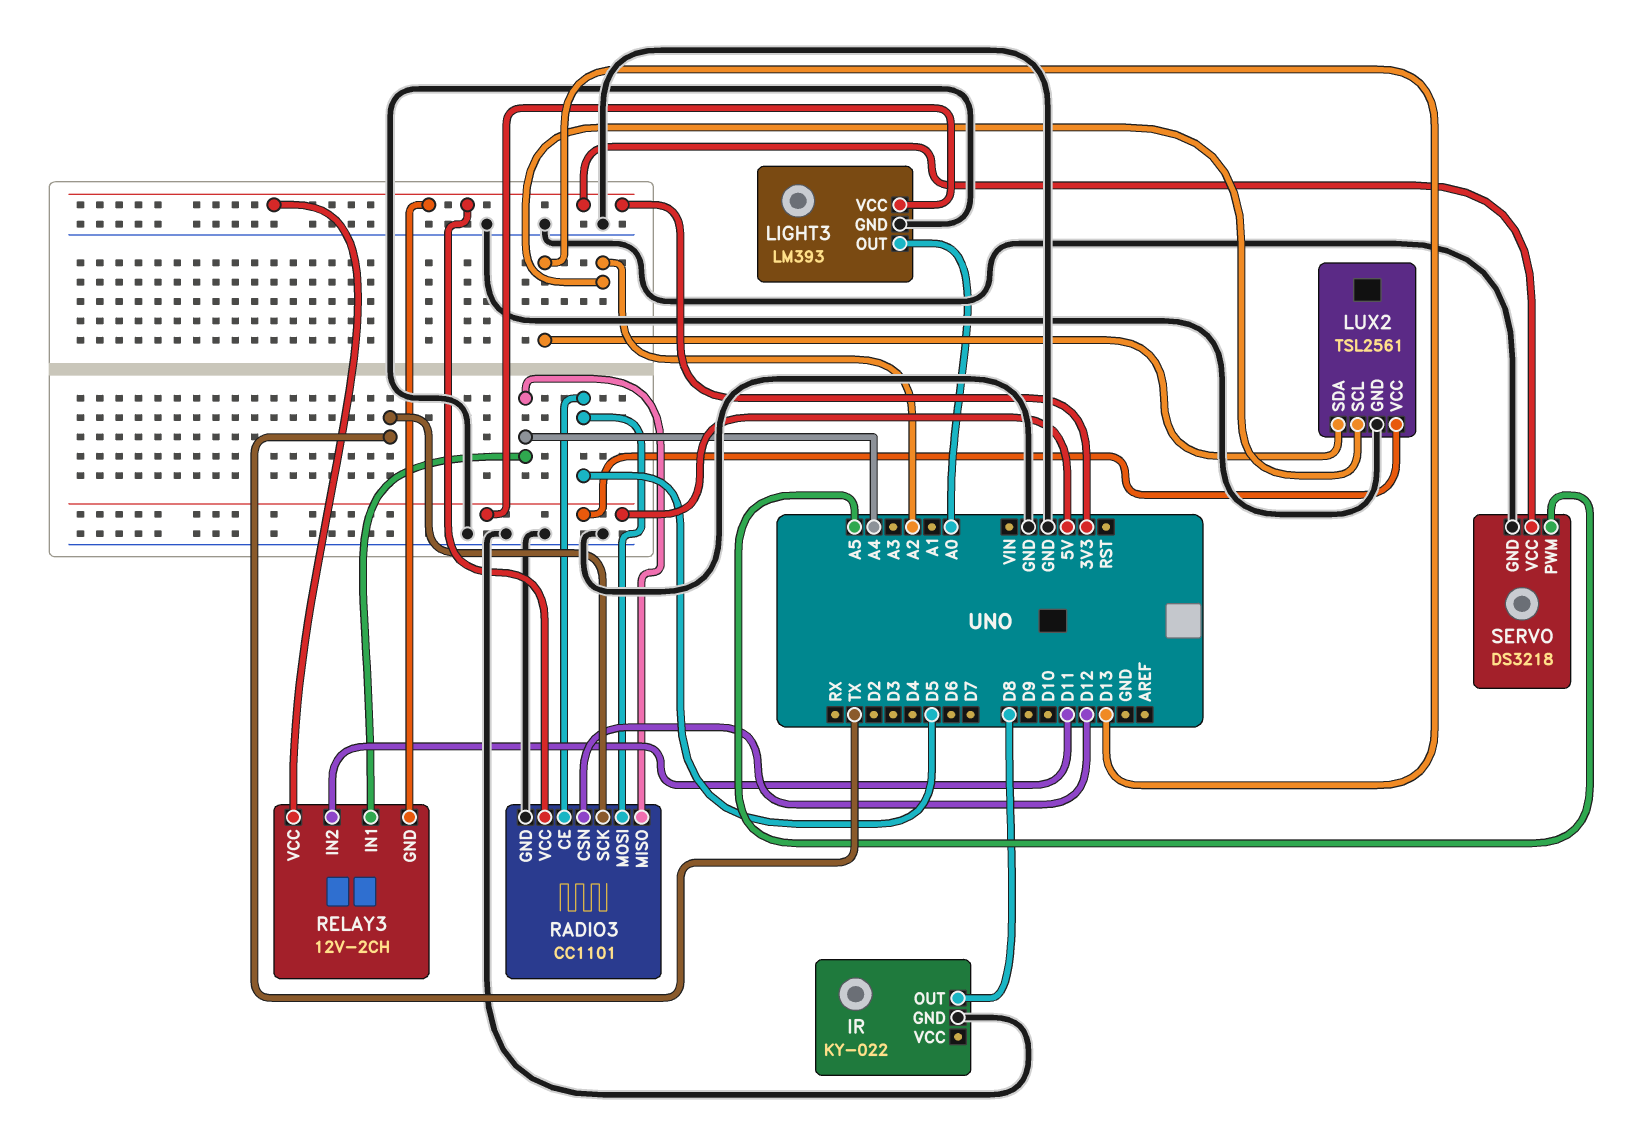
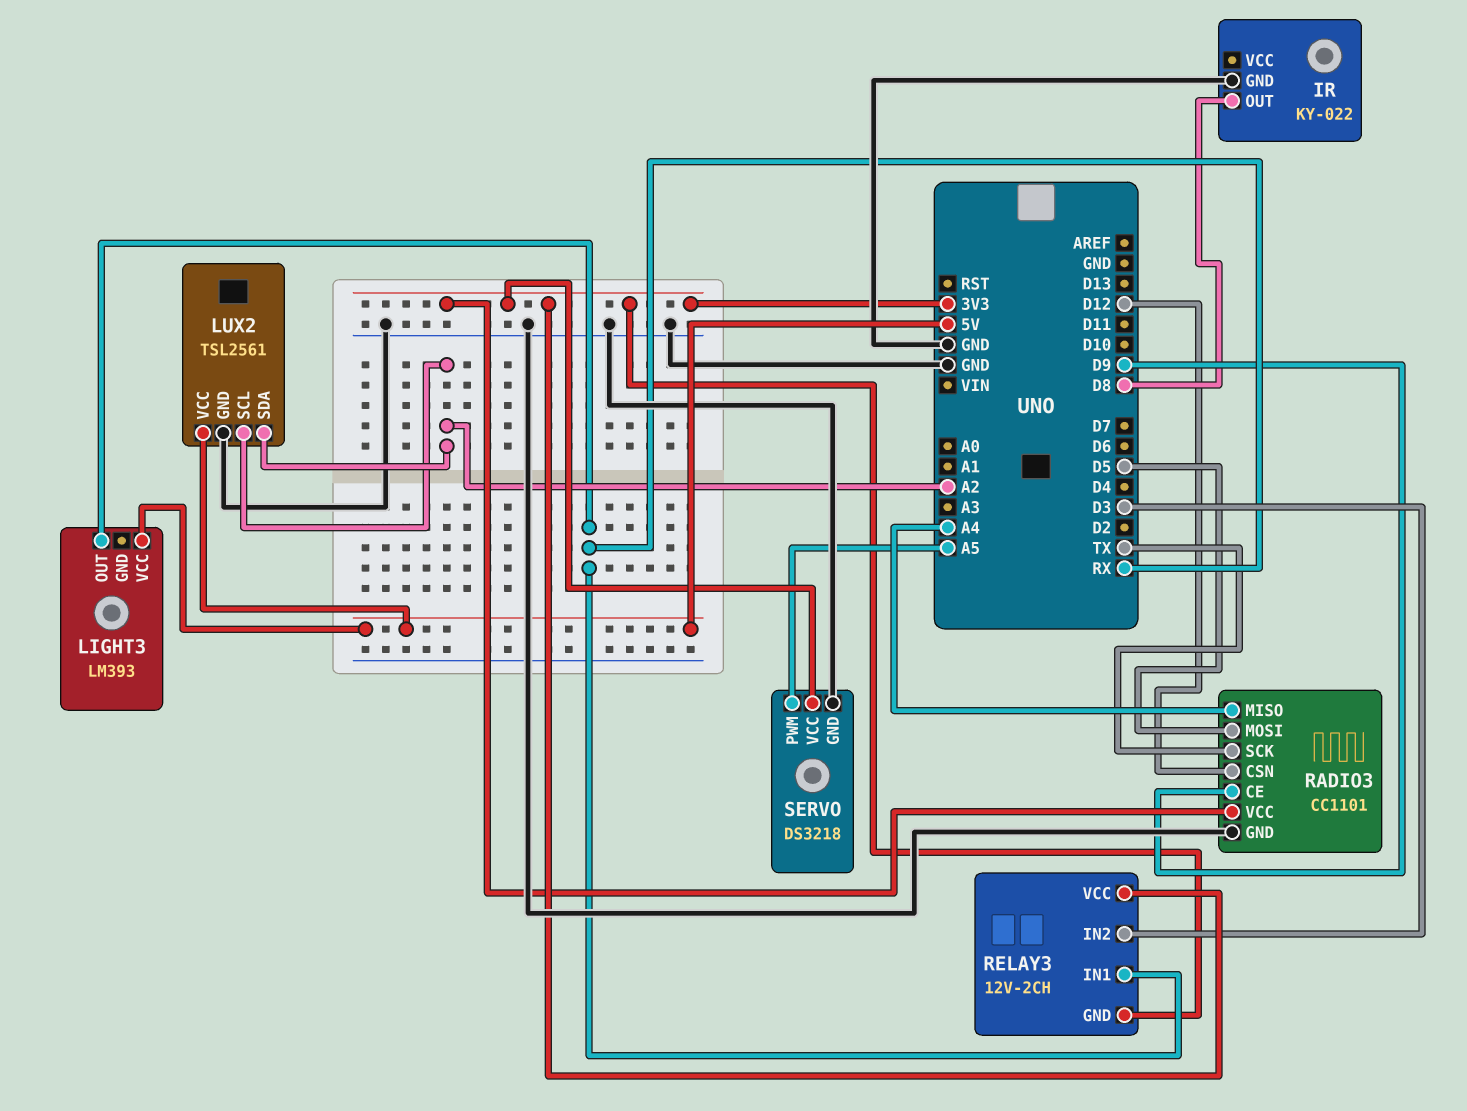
LIGHT3 pin GND: GND -> none
LIGHT3 pin OUT: A0 -> RX
LUX2 pin SDA: D13 -> A2
RADIO3 pin CE: D5 -> D9
RELAY3 pin IN1: A4 -> RX
RELAY3 pin IN2: D11 -> D3

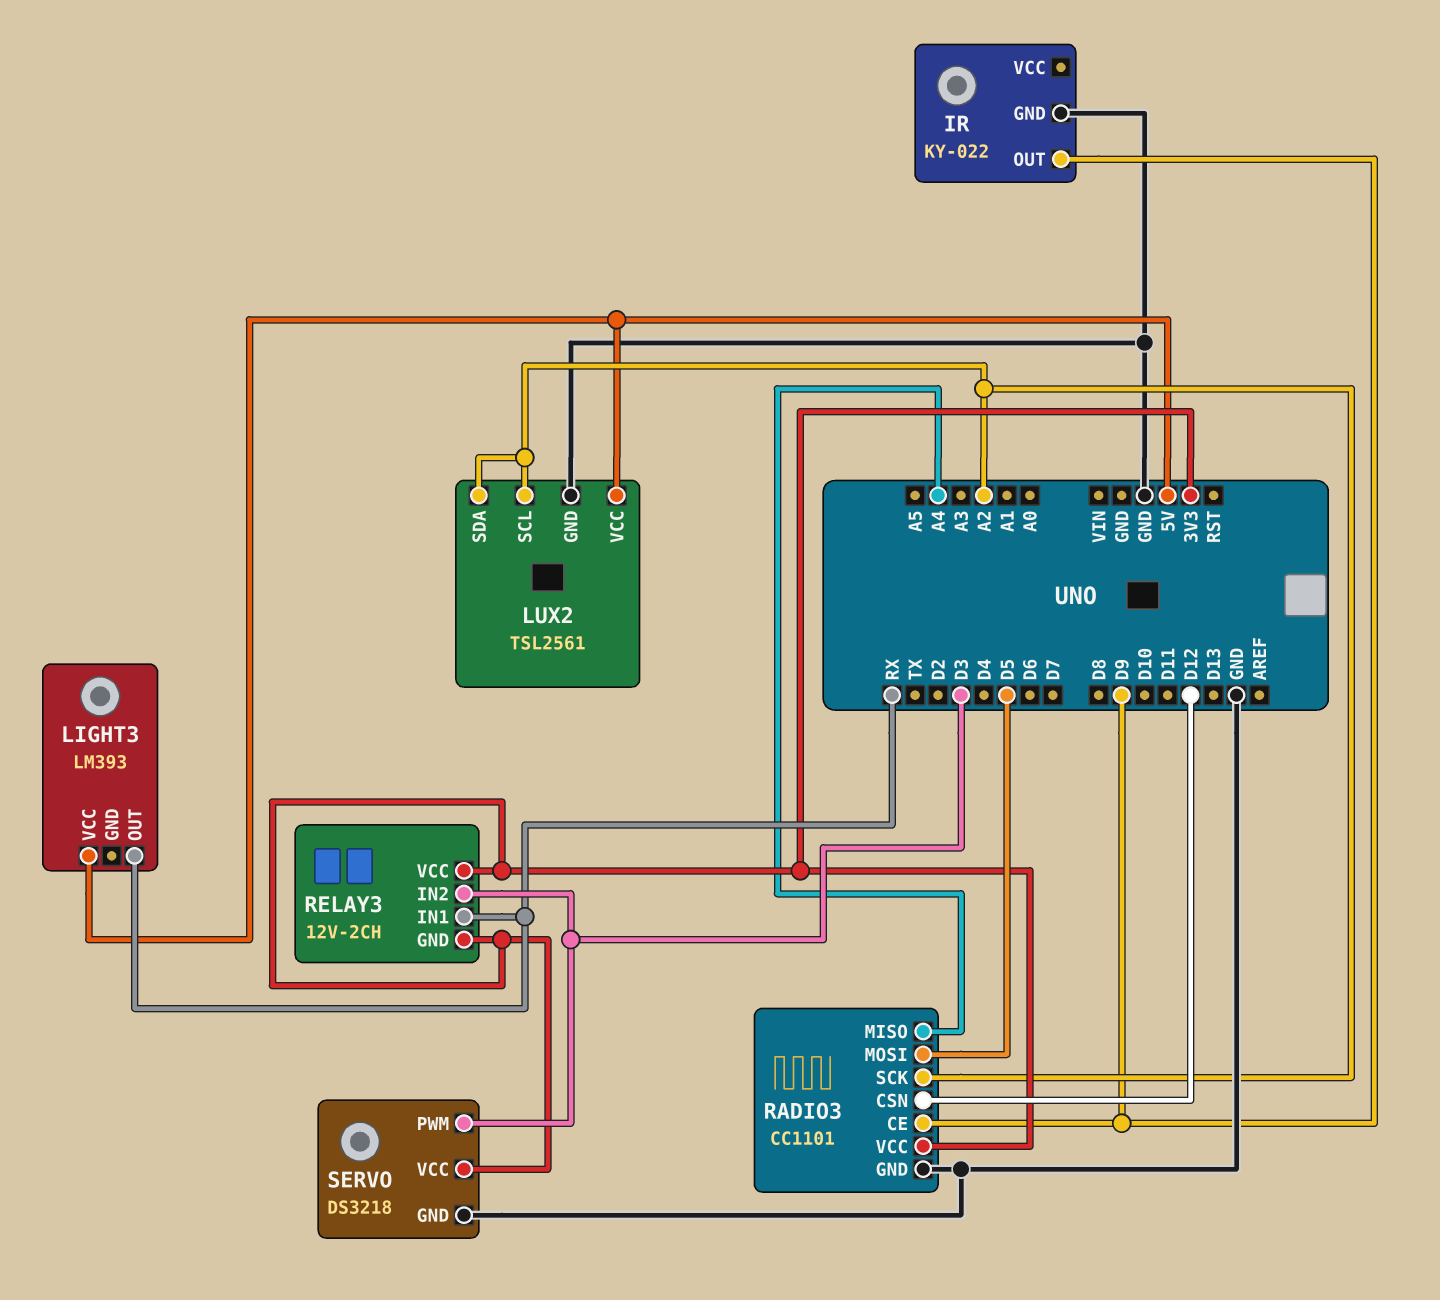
IR pin OUT: D8 -> D9
RADIO3 pin SCK: TX -> A2
SERVO pin PWM: A5 -> D3

